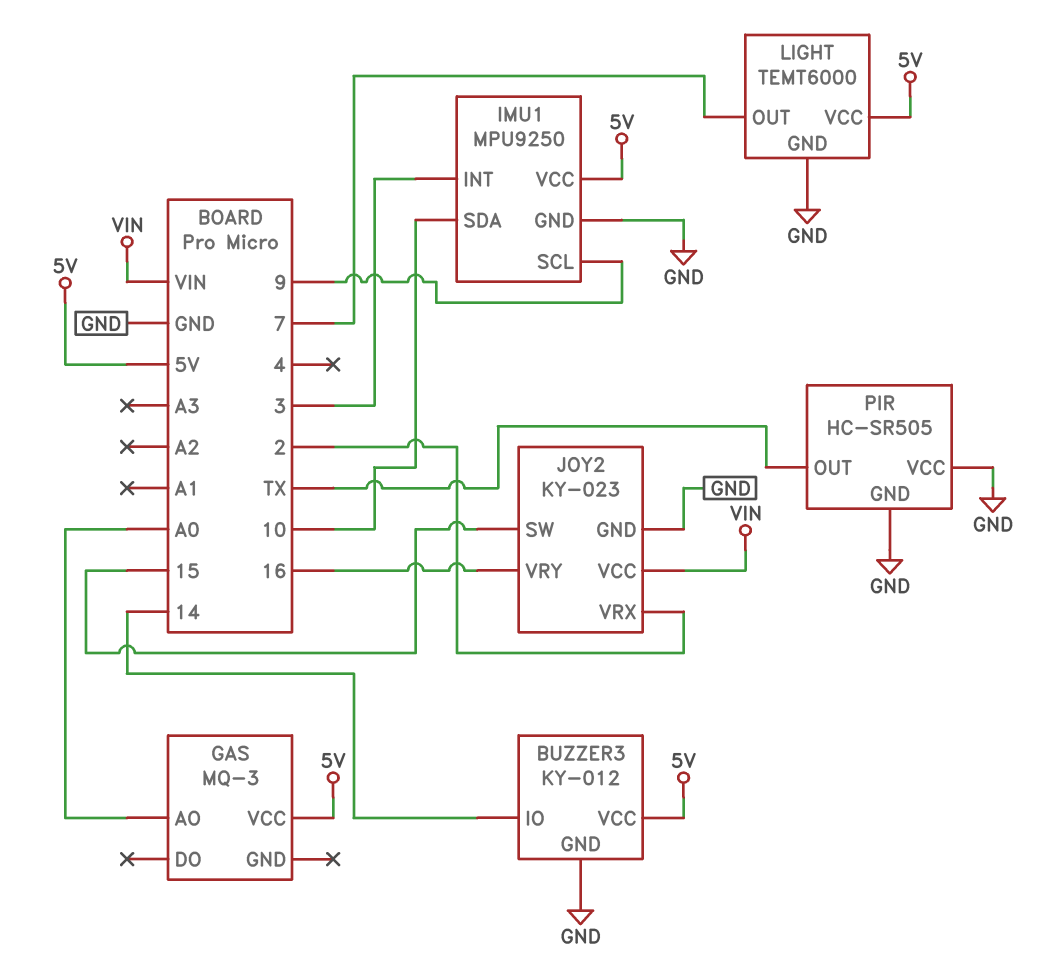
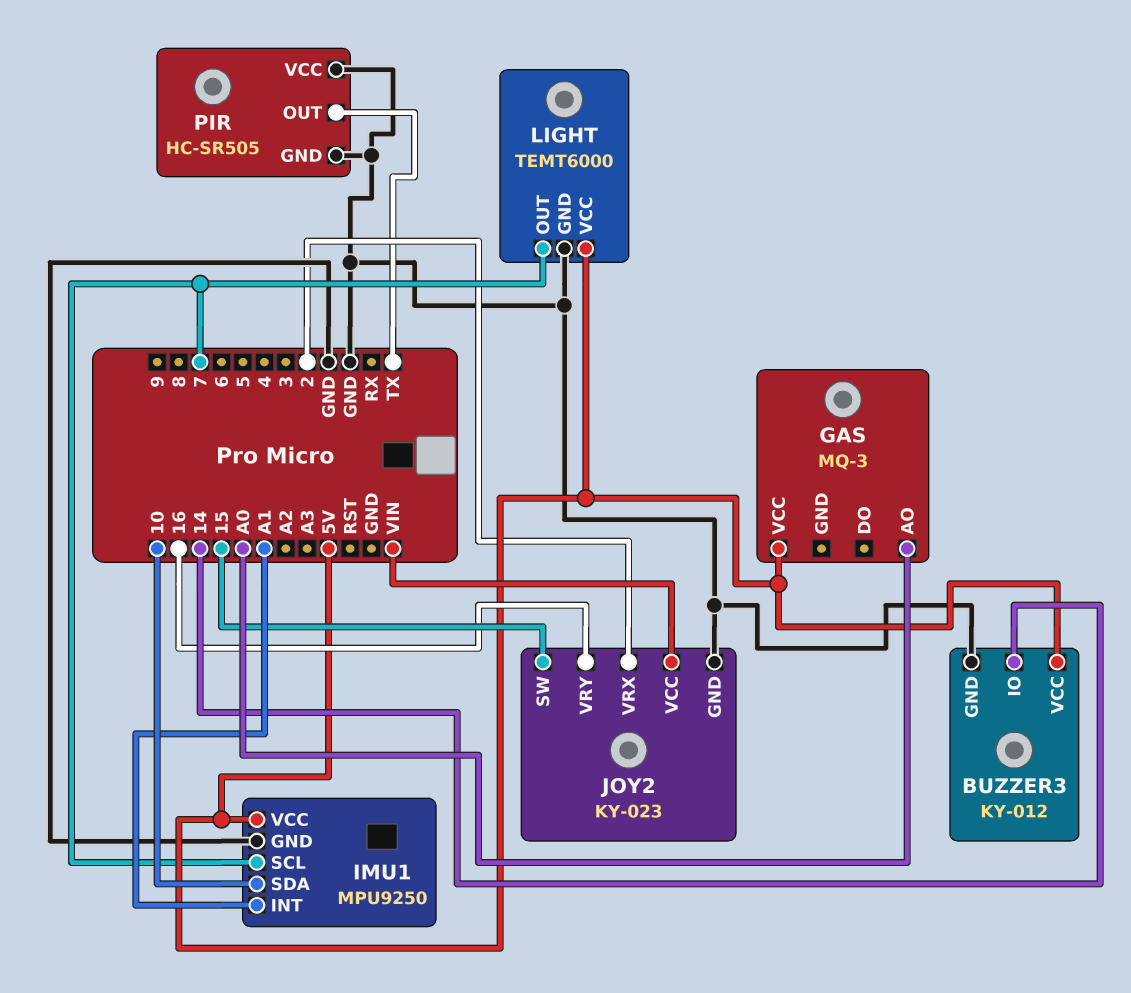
IMU1 pin INT: 3 -> A1
IMU1 pin SCL: 9 -> 7

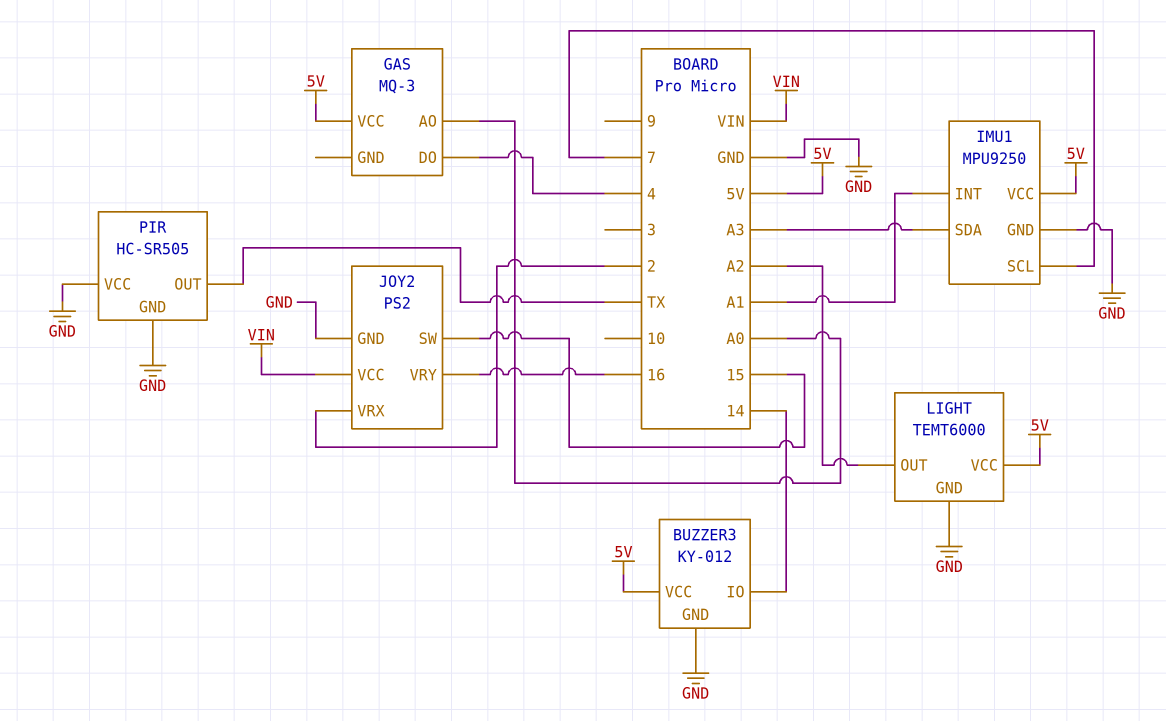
GAS pin DO: none -> 4
IMU1 pin SDA: 10 -> A3
JOY2: KY-023 -> PS2
LIGHT pin OUT: 7 -> A2

